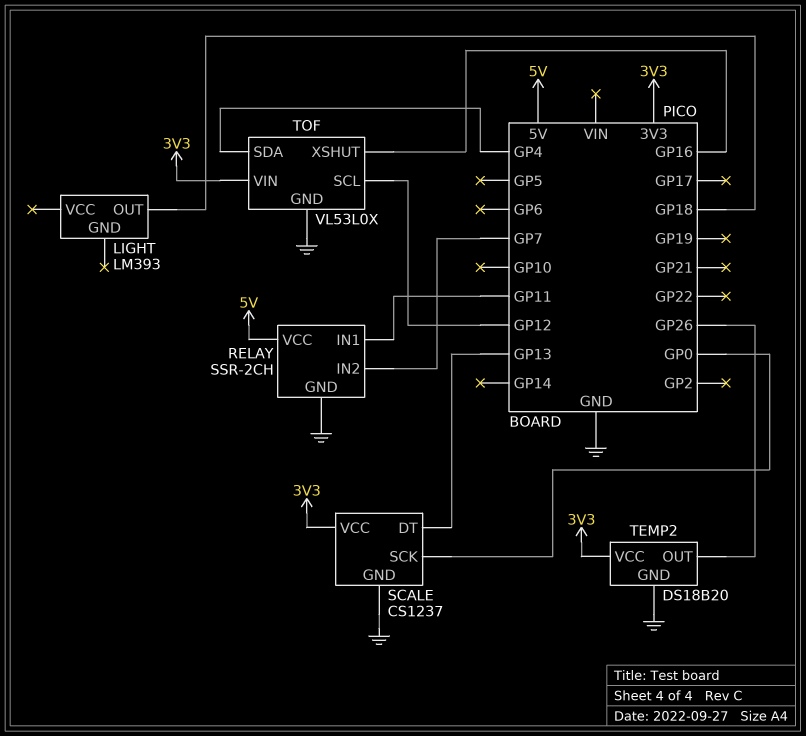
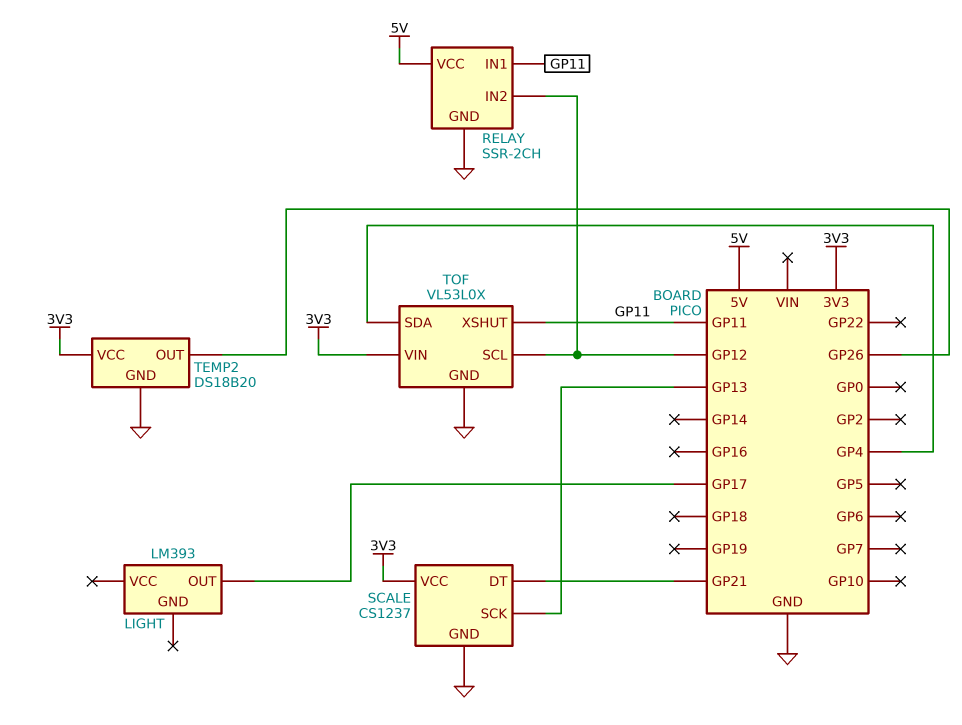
LIGHT pin OUT: GP18 -> GP17
RELAY pin IN2: GP7 -> GP12
SCALE pin DT: GP13 -> GP21
SCALE pin SCK: GP0 -> GP13
TOF pin XSHUT: GP16 -> GP11

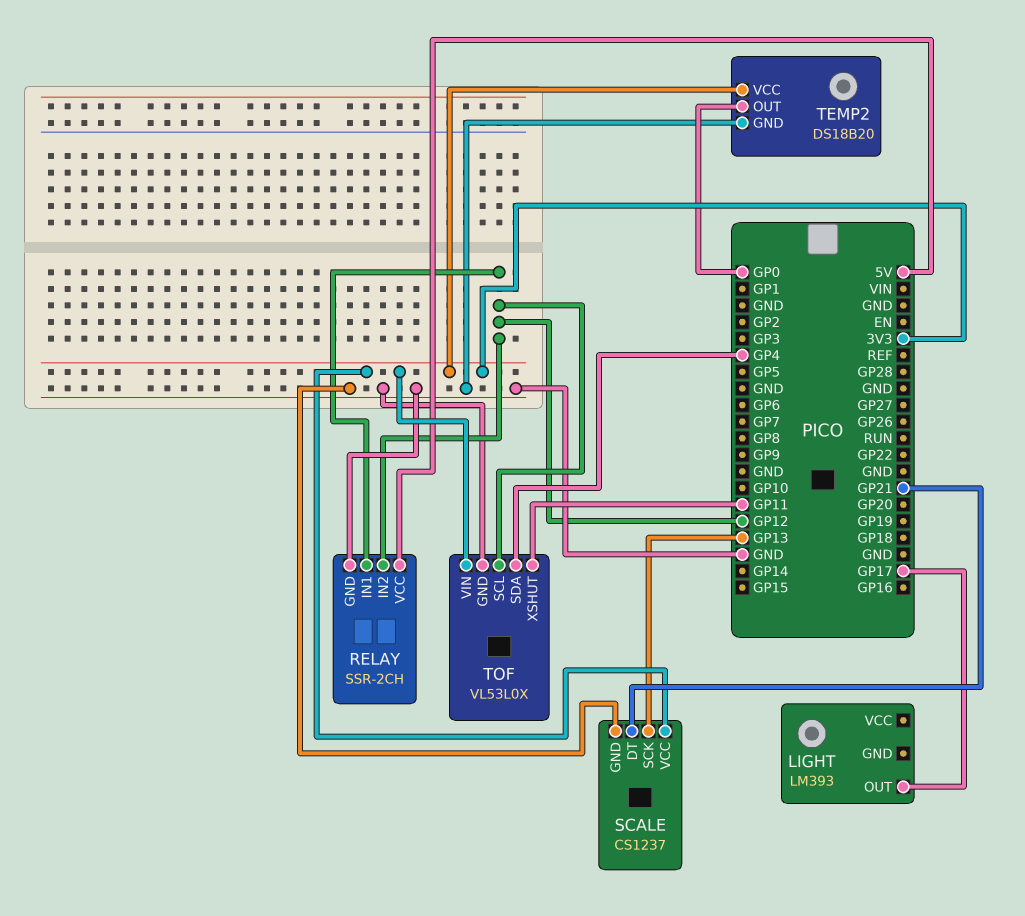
RELAY pin IN1: GP11 -> GP12
TEMP2 pin OUT: GP26 -> GP0

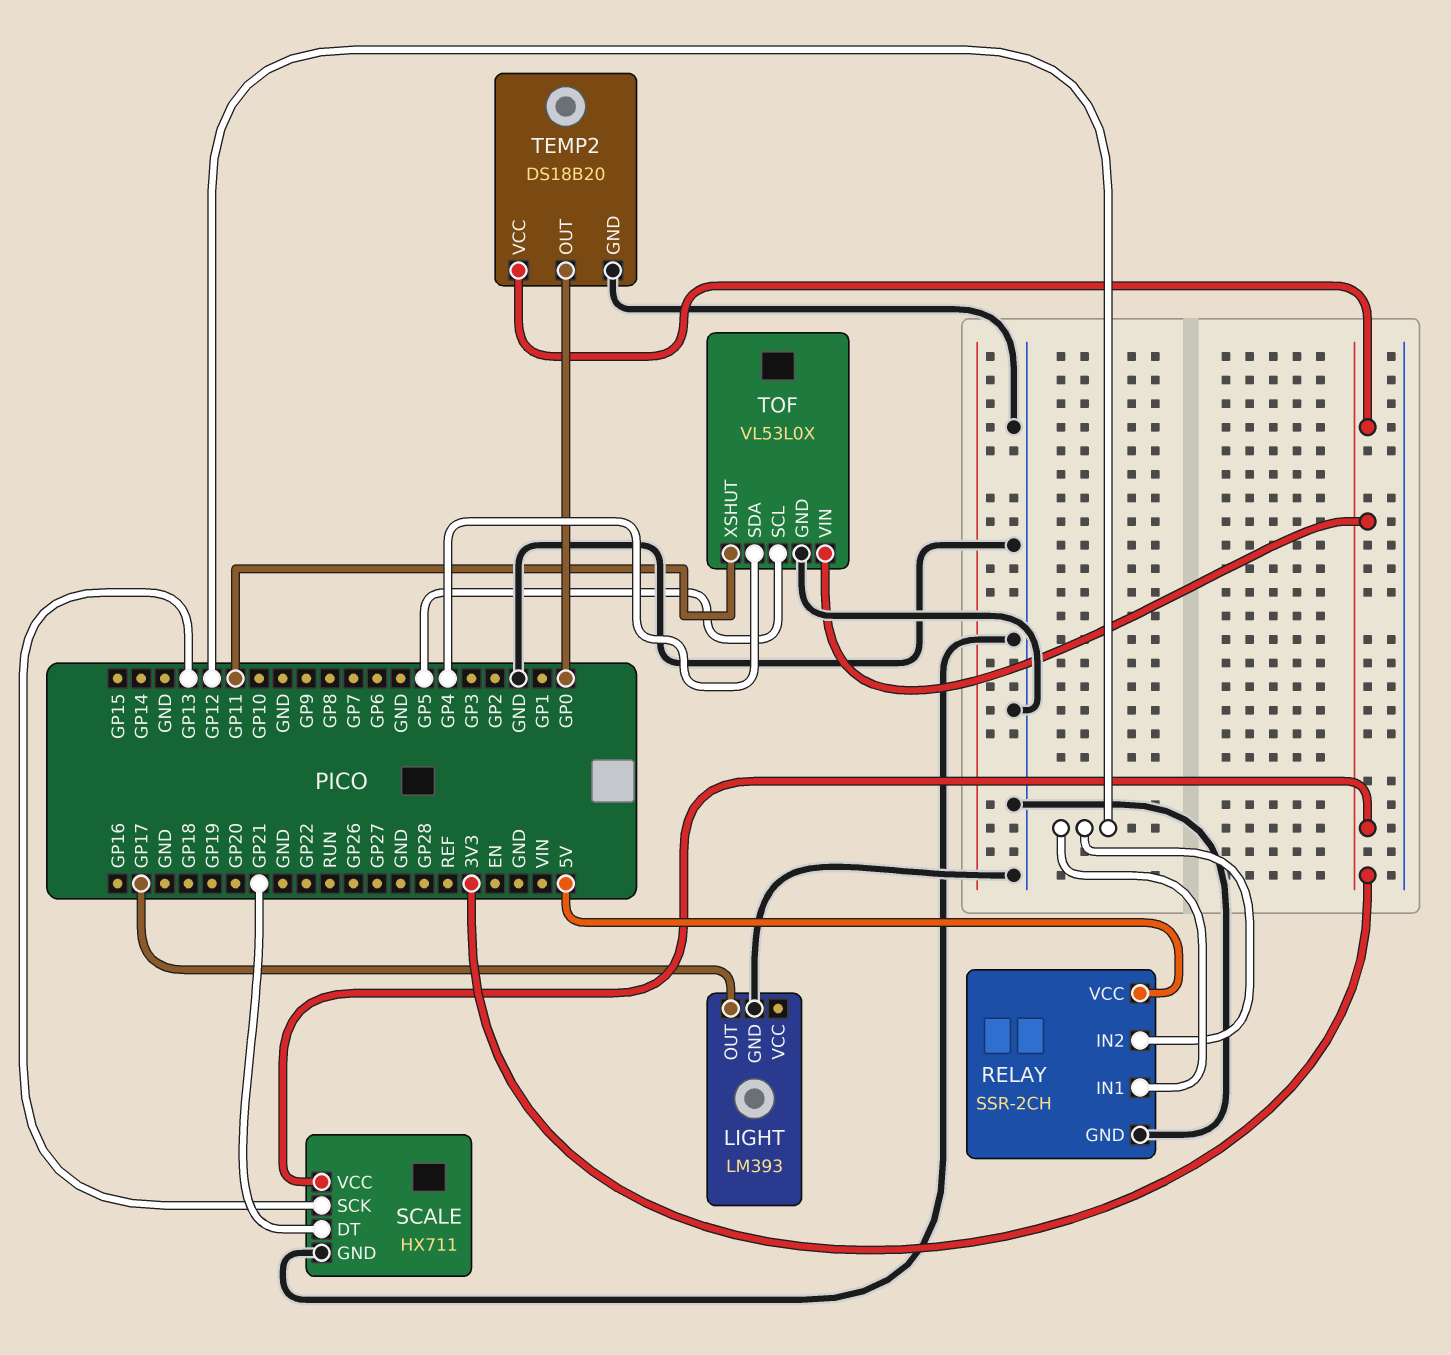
LIGHT pin GND: none -> GND
SCALE: CS1237 -> HX711
TOF pin SCL: GP12 -> GP5

